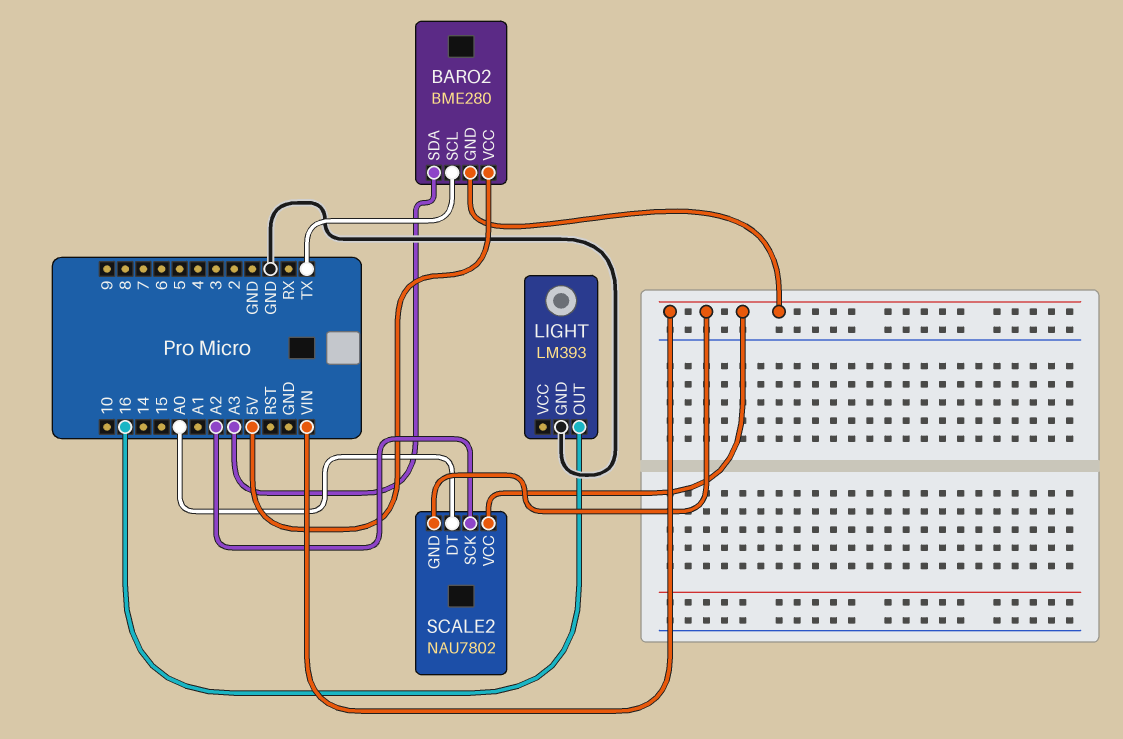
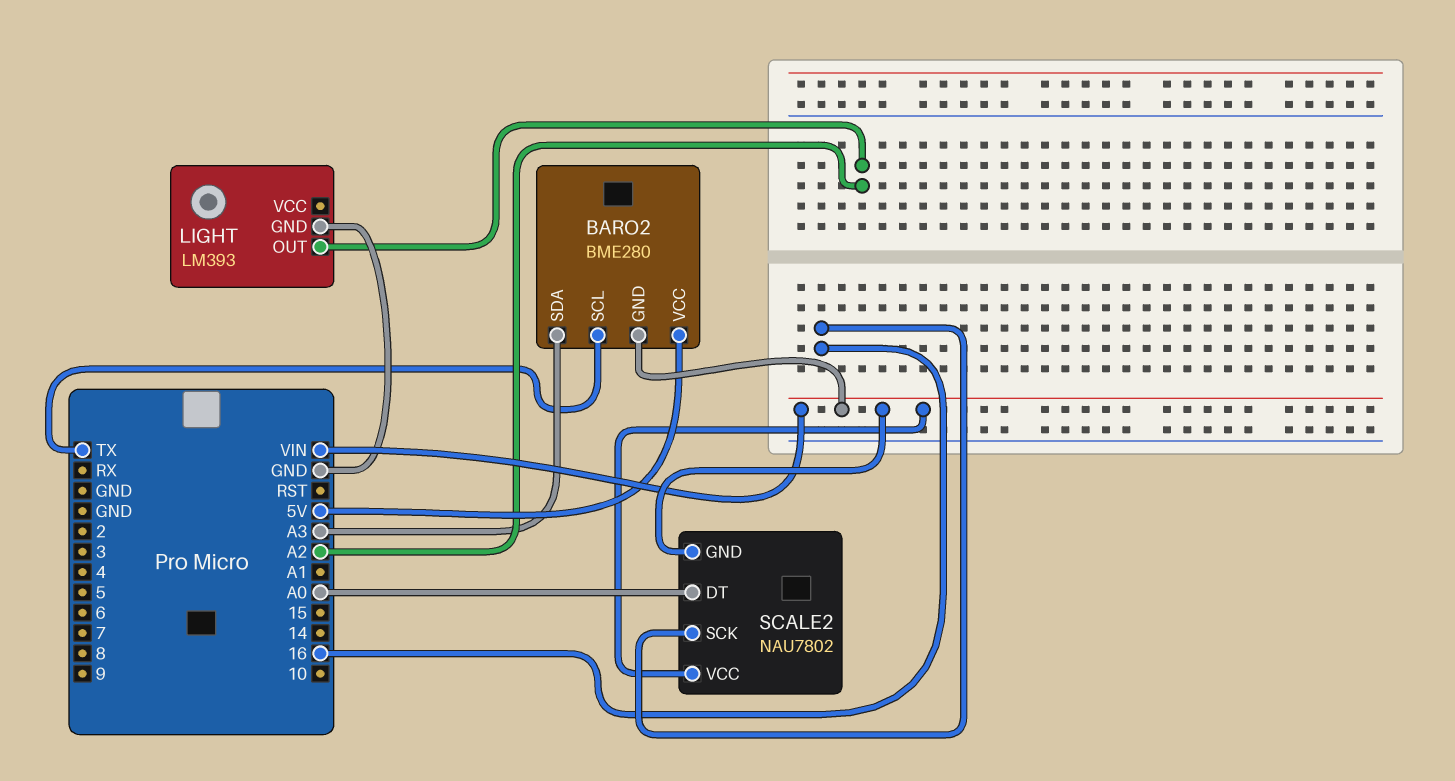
LIGHT pin OUT: 16 -> A2
SCALE2 pin SCK: A2 -> 16

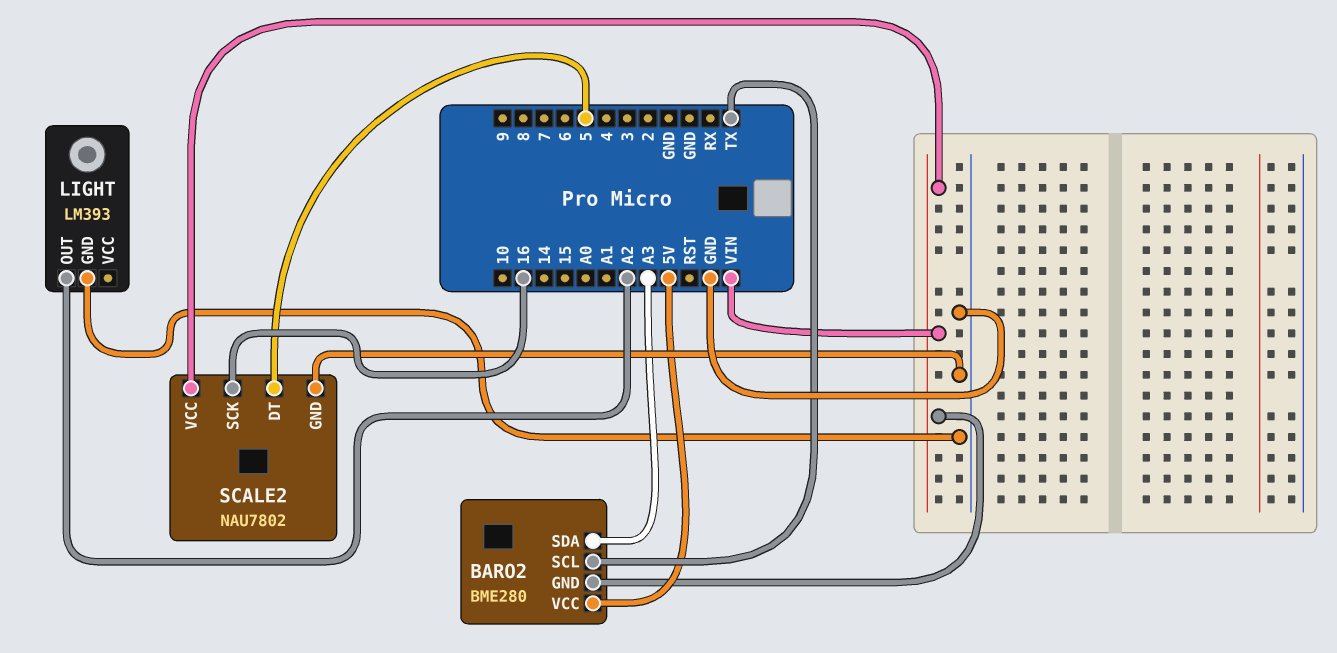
SCALE2 pin DT: A0 -> 5
SCALE2 pin GND: VIN -> GND

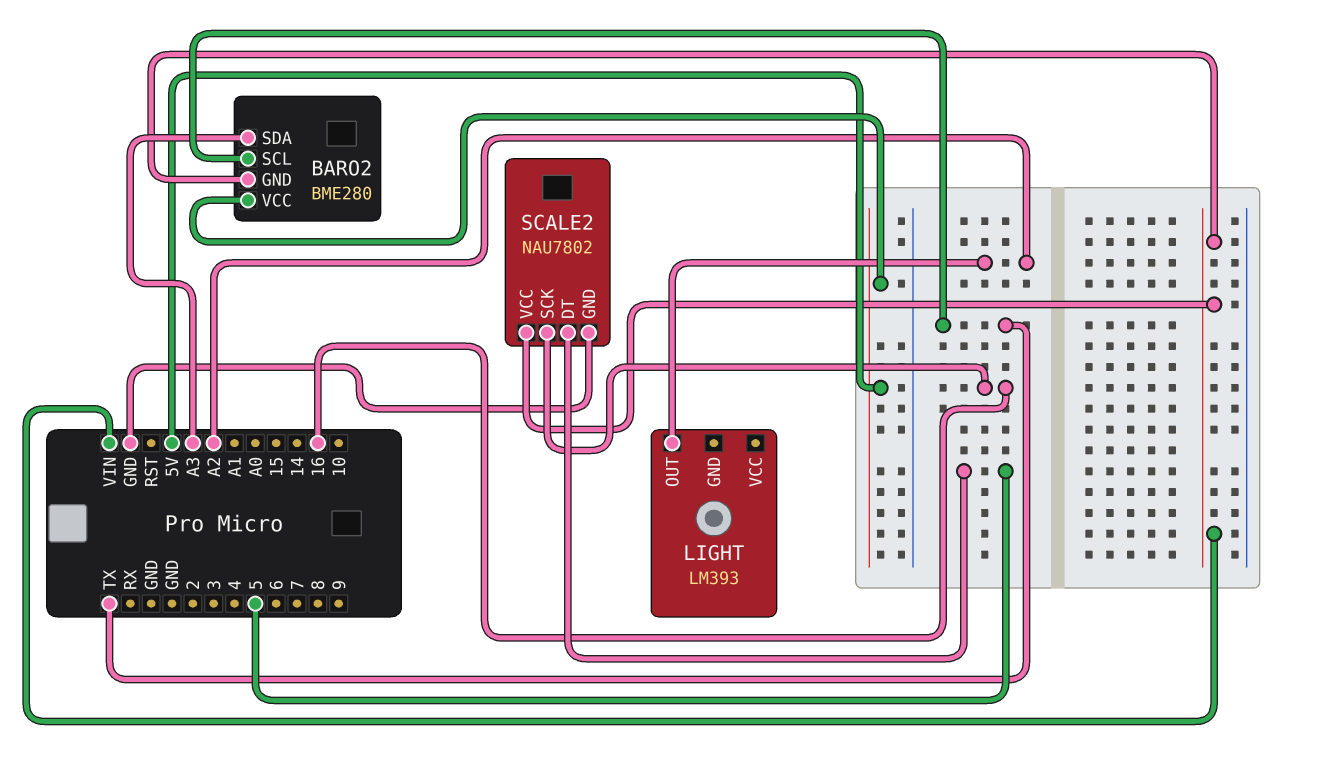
LIGHT pin GND: GND -> none

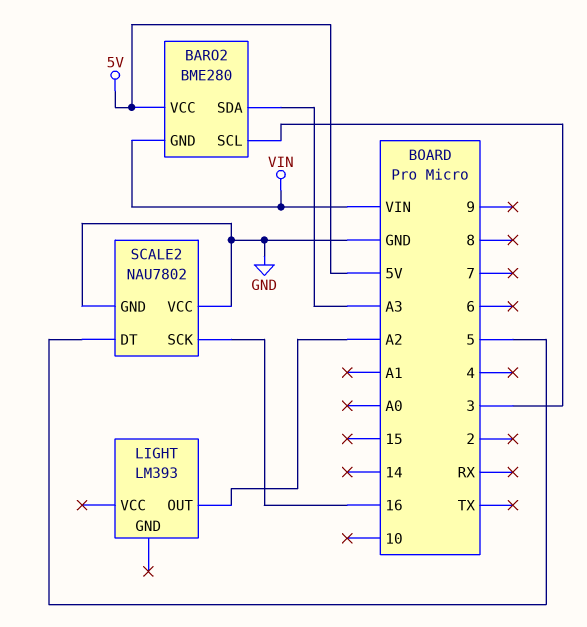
BARO2 pin SCL: TX -> 3
SCALE2 pin VCC: VIN -> GND

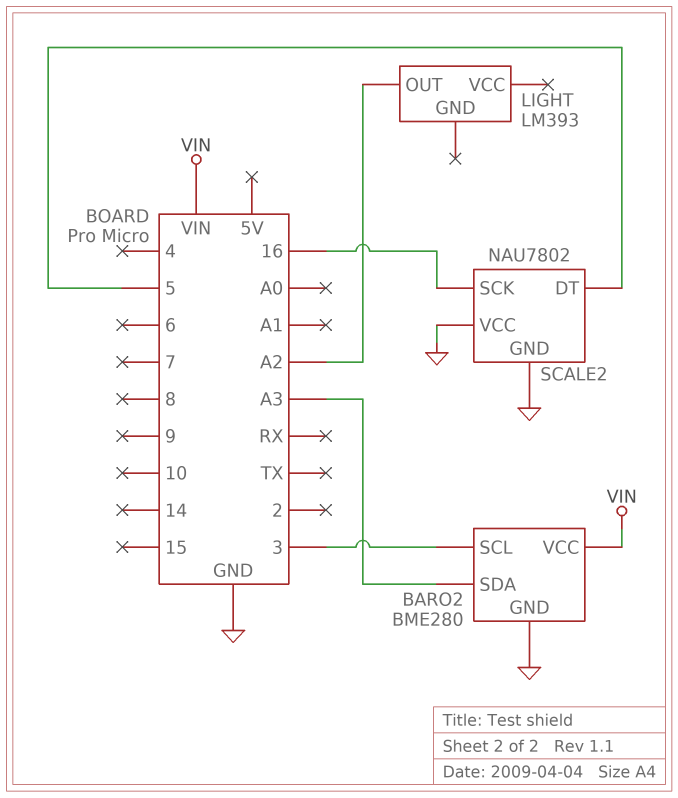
BARO2 pin GND: VIN -> GND
BARO2 pin VCC: 5V -> VIN

